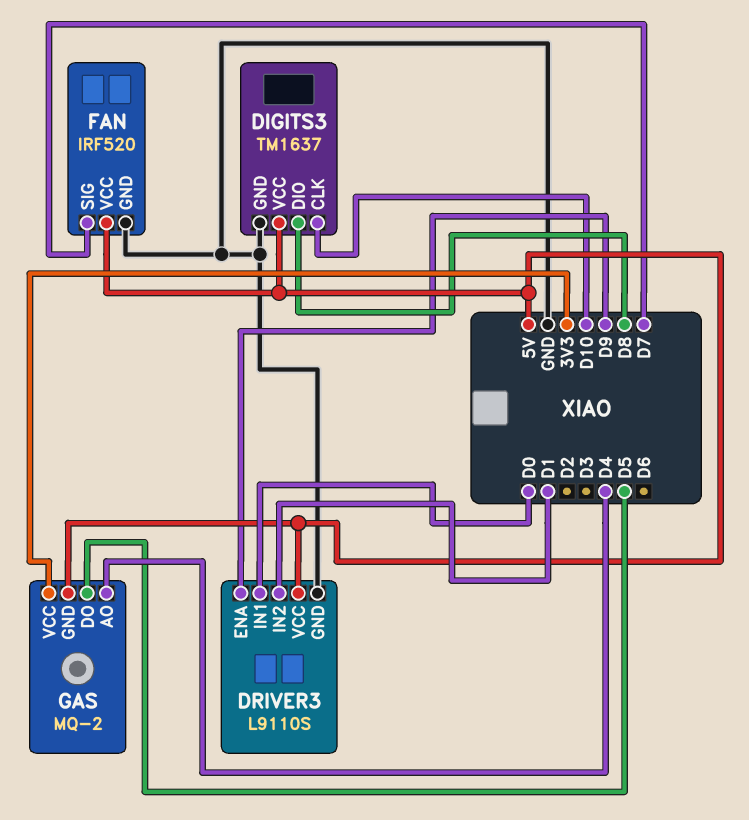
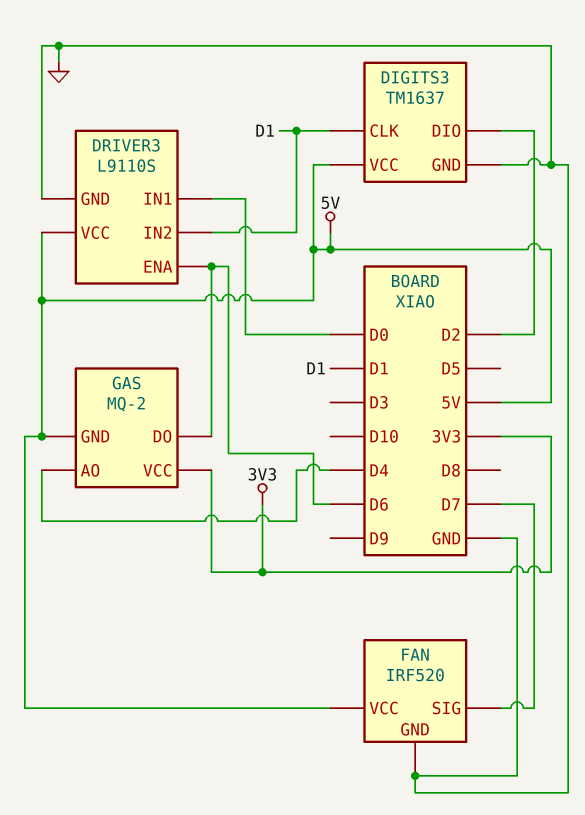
DIGITS3 pin CLK: D10 -> D1
DIGITS3 pin DIO: D8 -> D2
DRIVER3 pin ENA: D9 -> D6
GAS pin DO: D5 -> D6

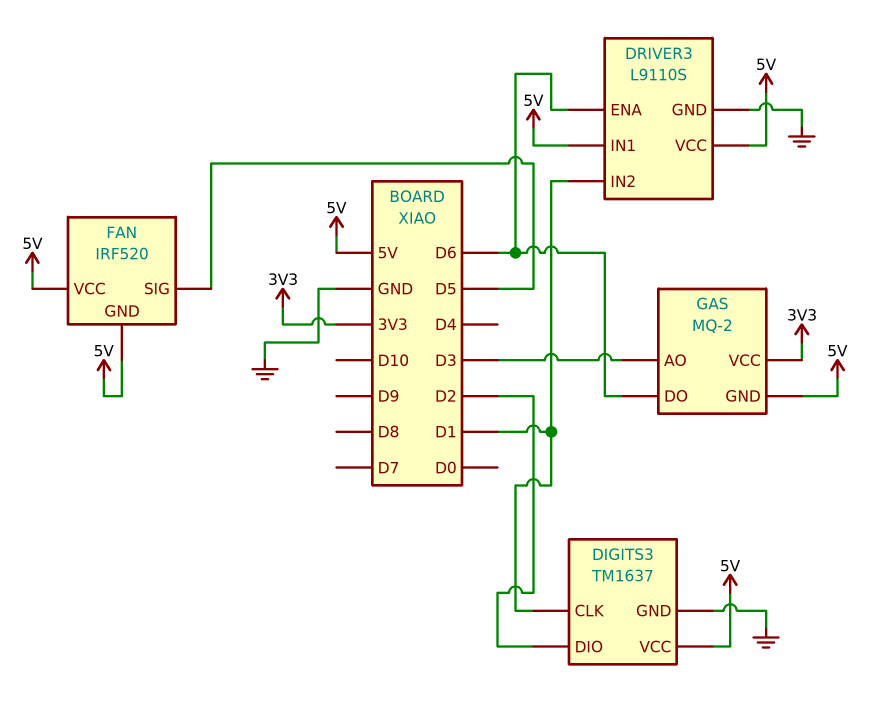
DRIVER3 pin IN1: D0 -> 5V
FAN pin GND: GND -> 5V
FAN pin SIG: D7 -> D5
GAS pin AO: D4 -> D3

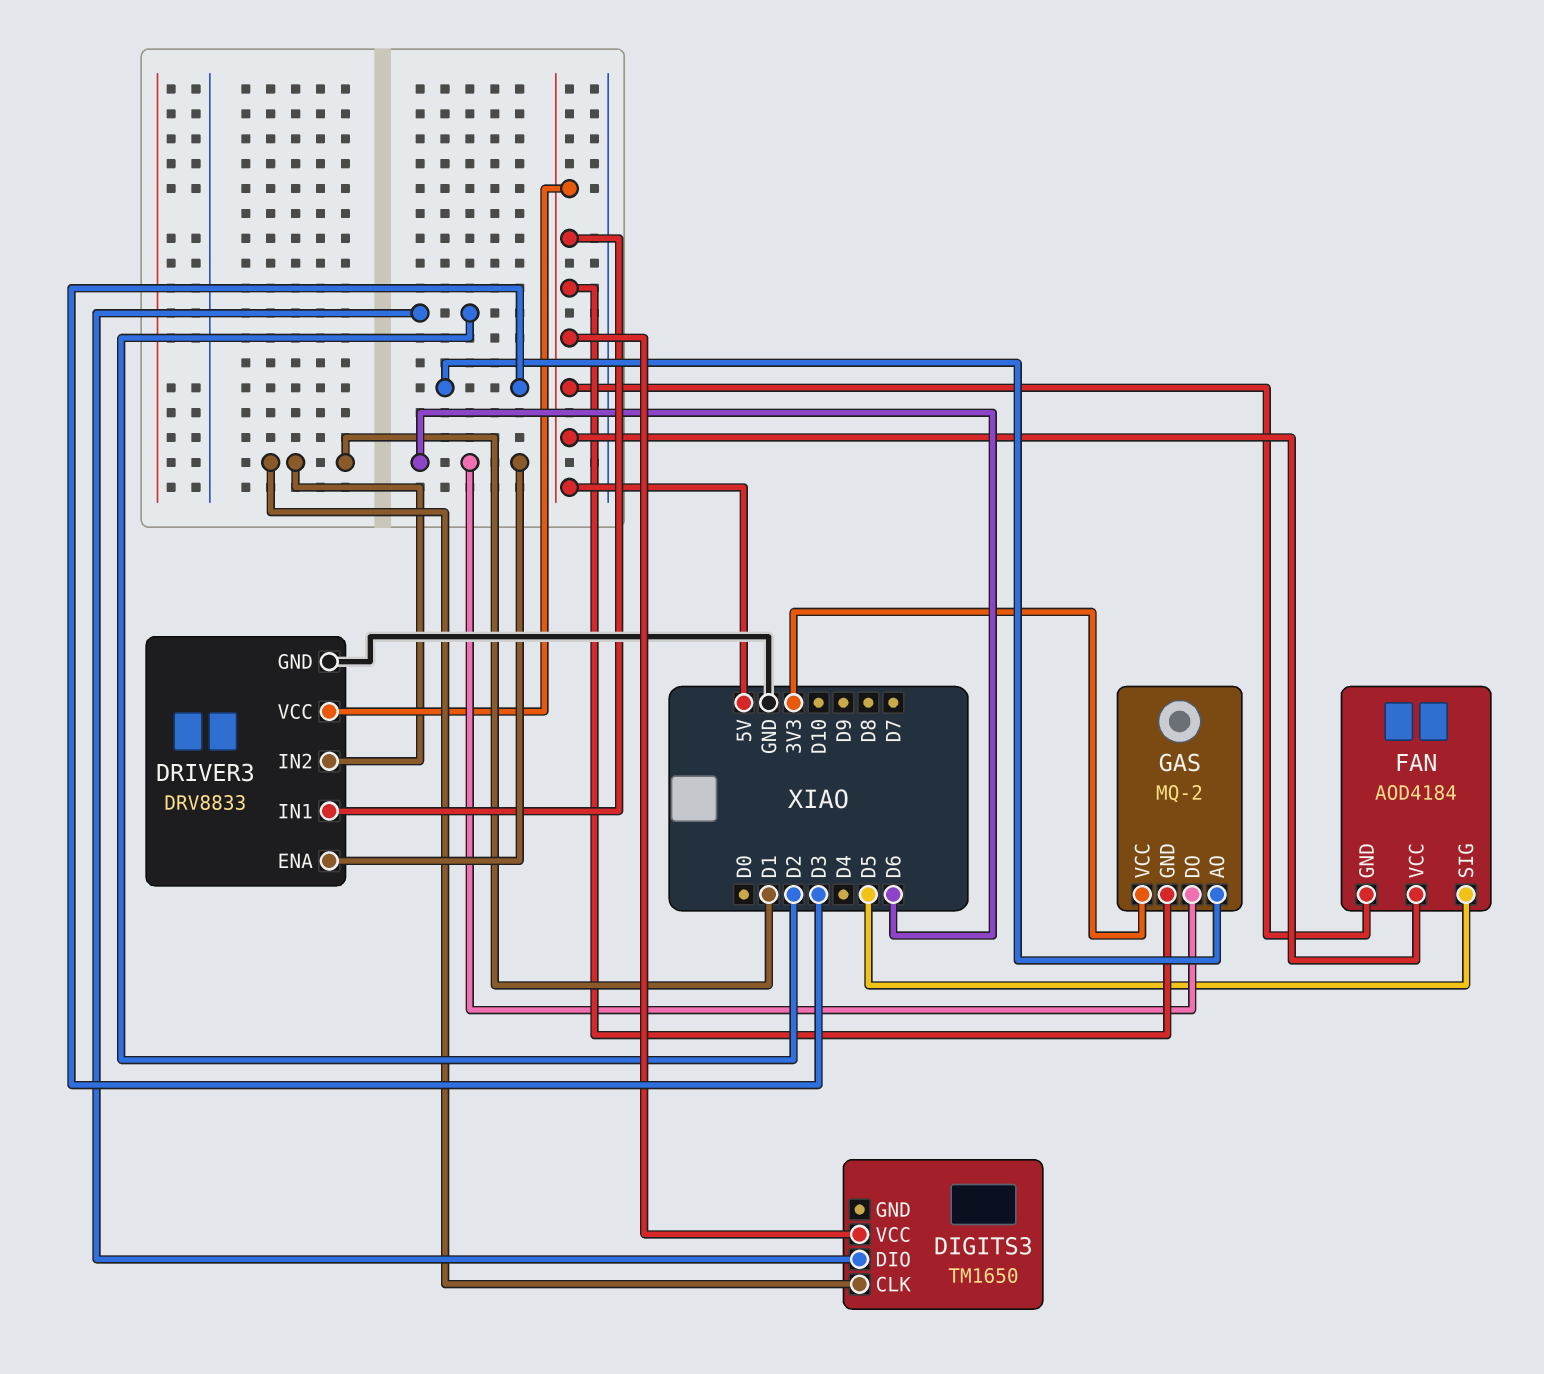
DIGITS3: TM1637 -> TM1650
DIGITS3 pin GND: GND -> none
DRIVER3: L9110S -> DRV8833
FAN: IRF520 -> AOD4184

